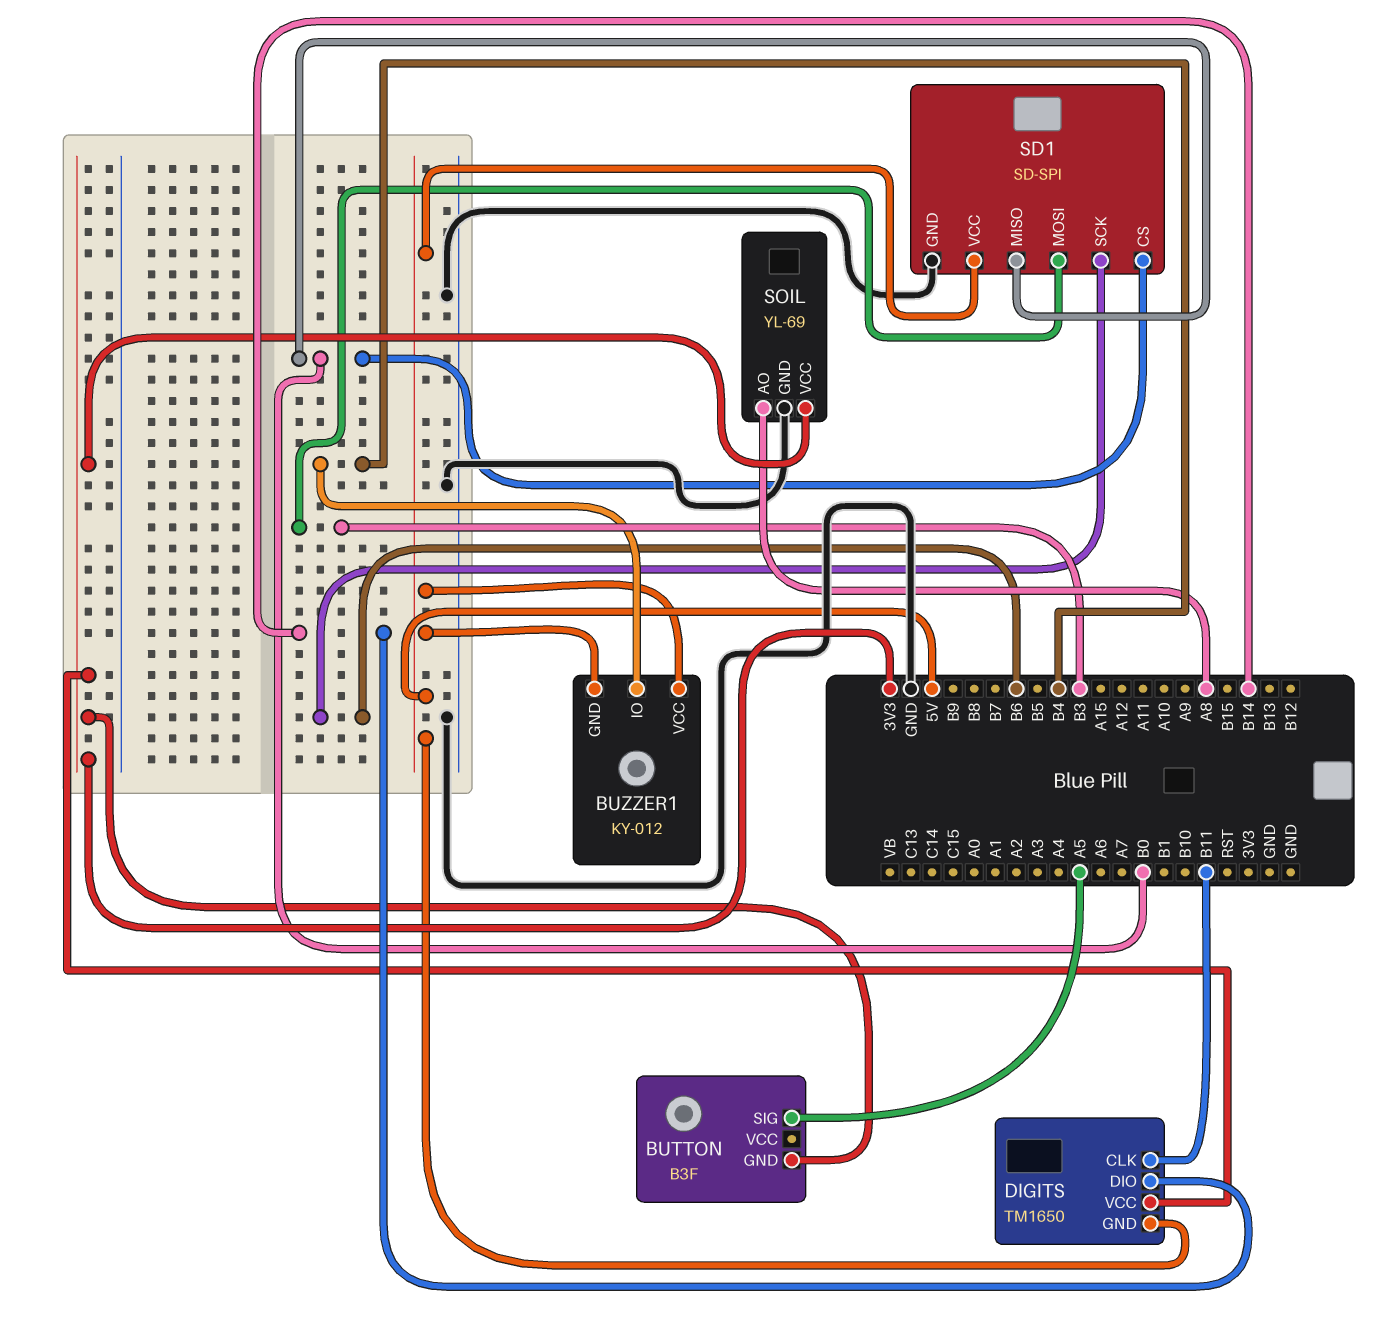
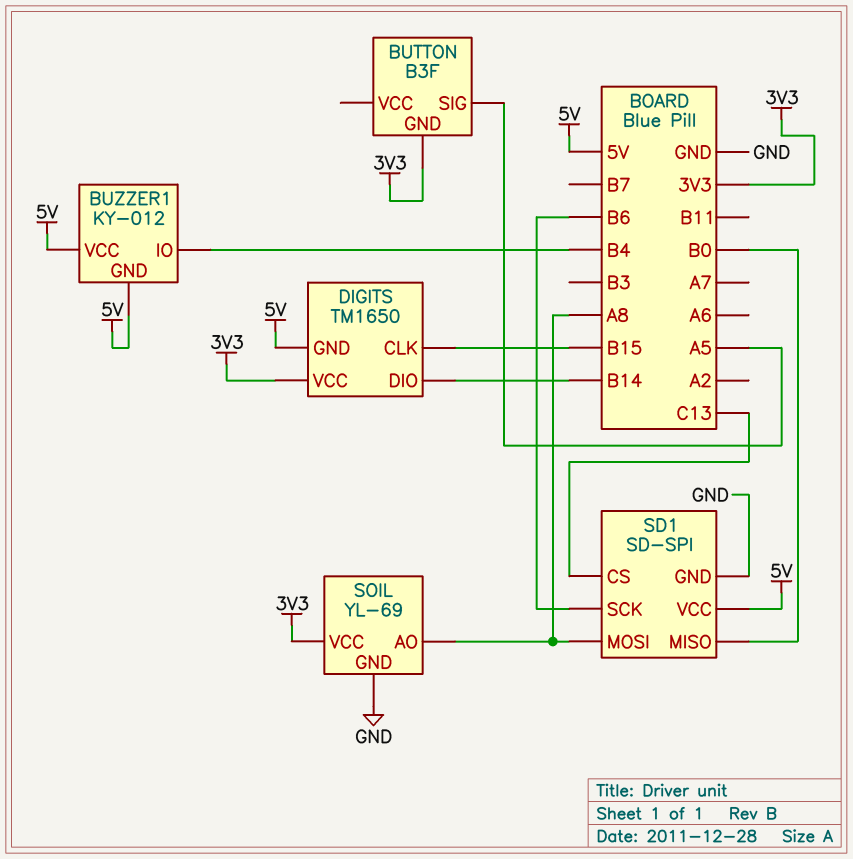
DIGITS pin CLK: B11 -> B15
SD1 pin CS: B0 -> C13
SD1 pin MOSI: B3 -> A8

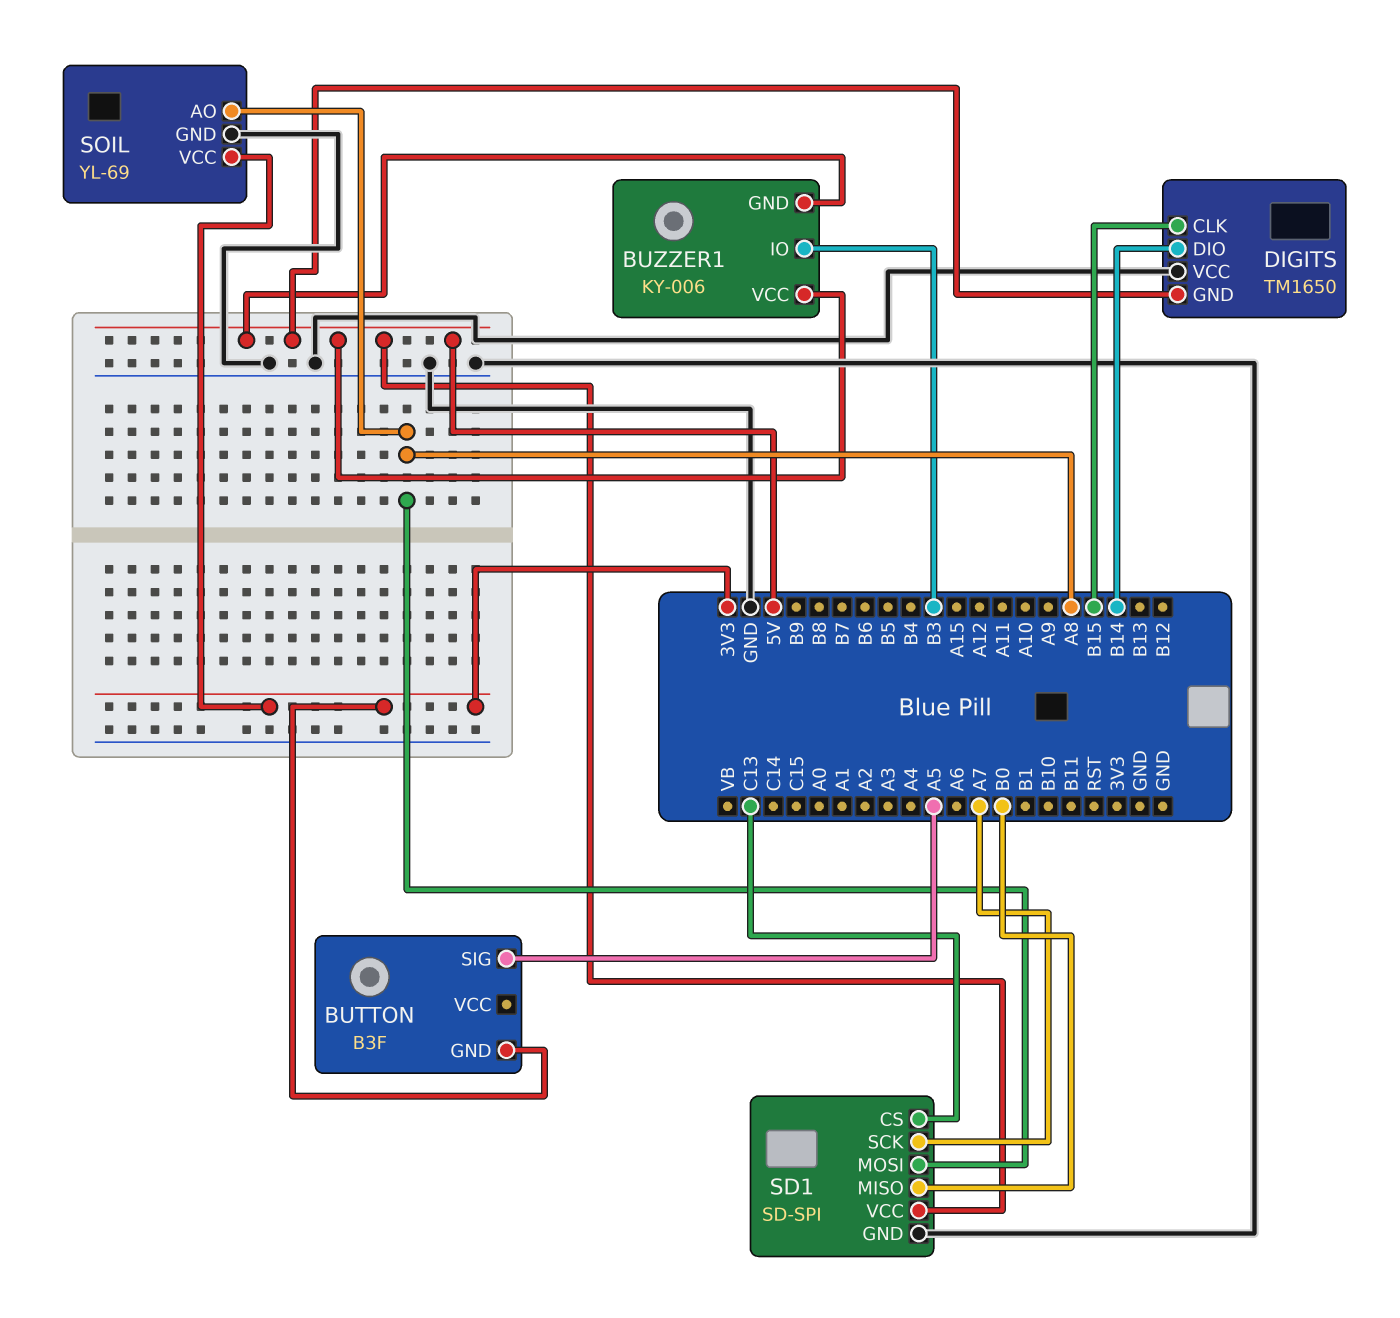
BUZZER1: KY-012 -> KY-006
BUZZER1 pin IO: B4 -> B3
DIGITS pin VCC: 3V3 -> GND
SD1 pin SCK: B6 -> A7

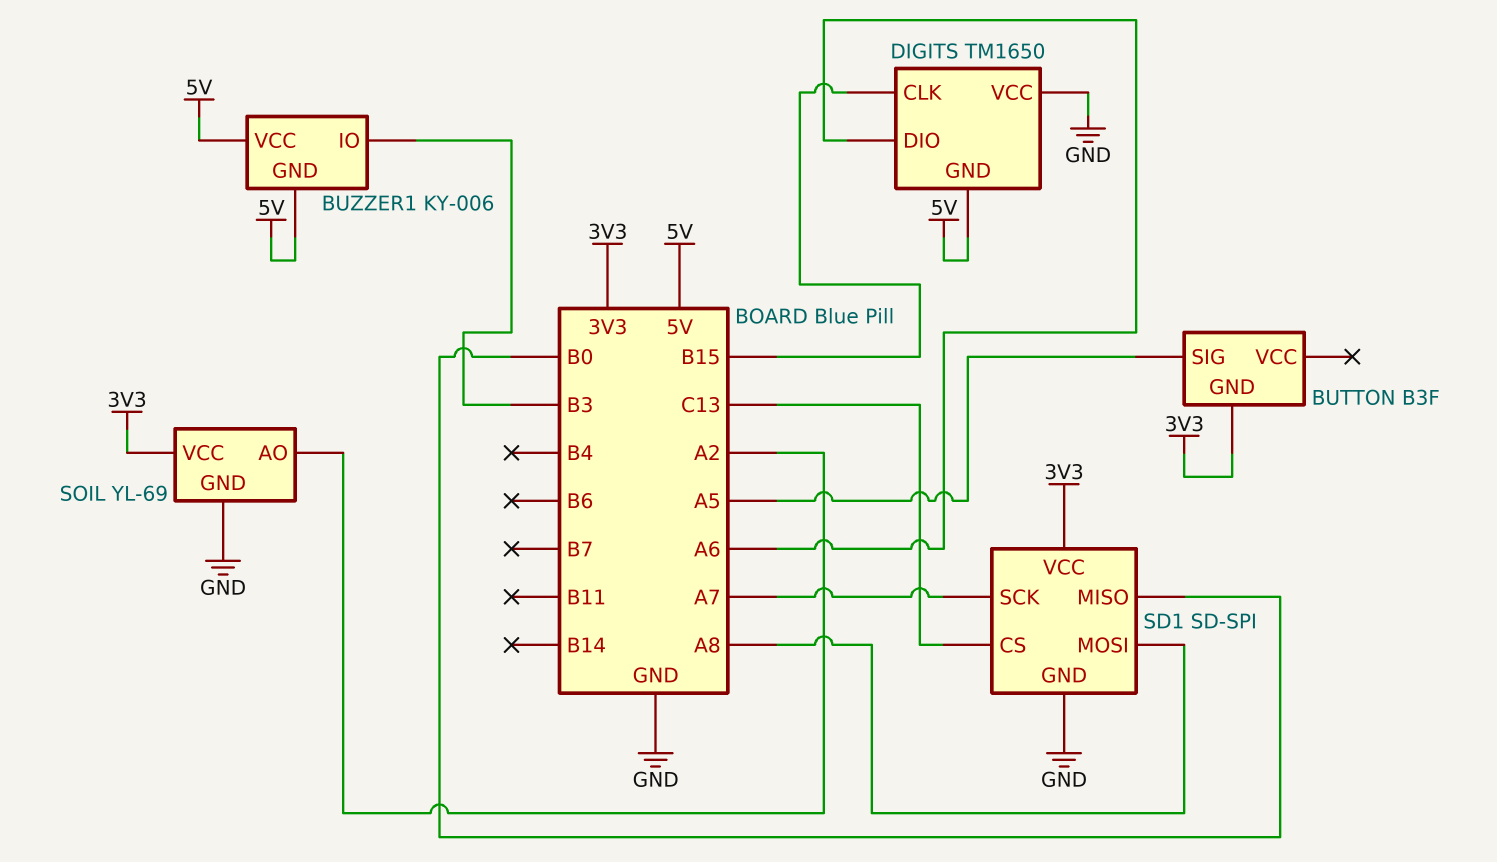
DIGITS pin DIO: B14 -> A6
SD1 pin VCC: 5V -> 3V3
SOIL pin AO: A8 -> A2

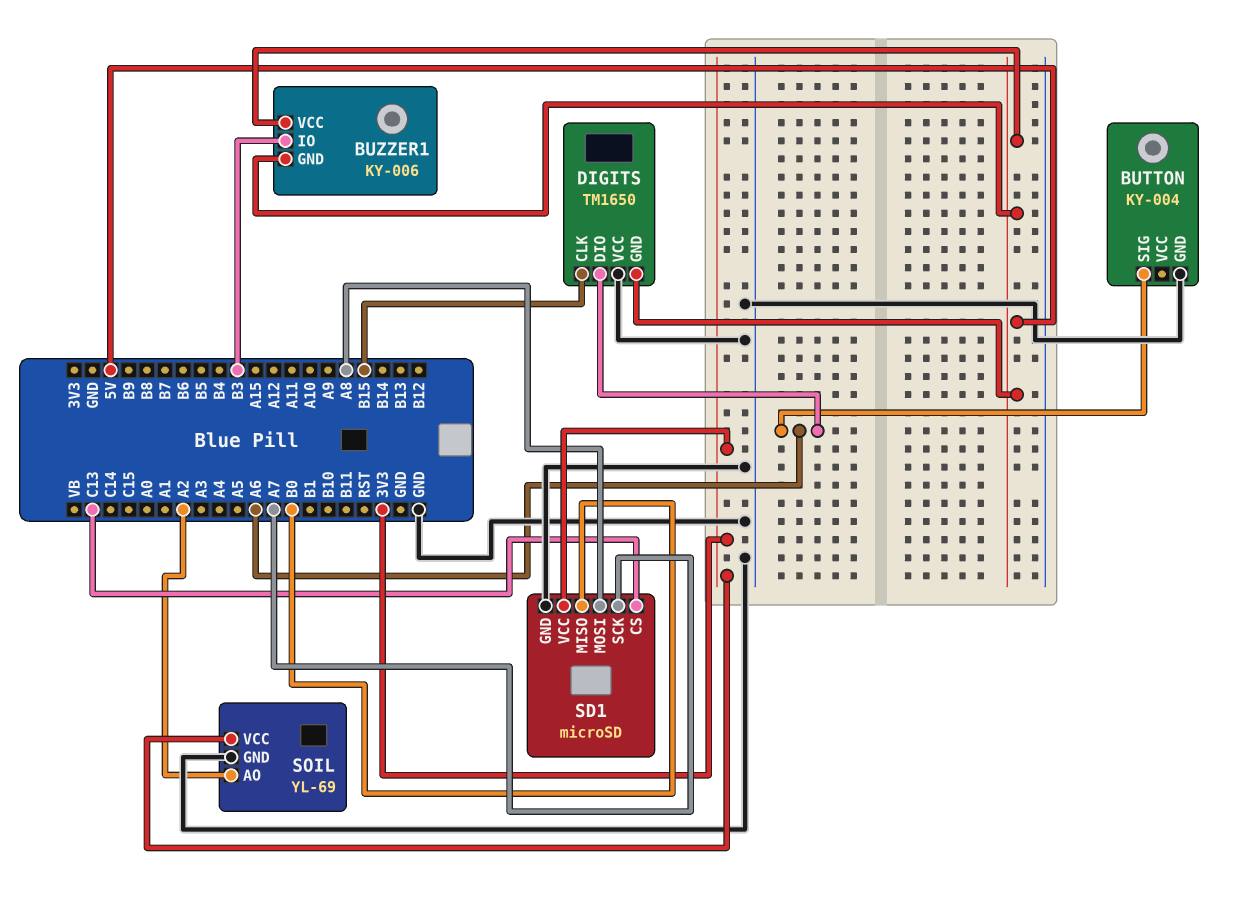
BUTTON: B3F -> KY-004
BUTTON pin GND: 3V3 -> GND
BUTTON pin SIG: A5 -> A6
SD1: SD-SPI -> microSD

